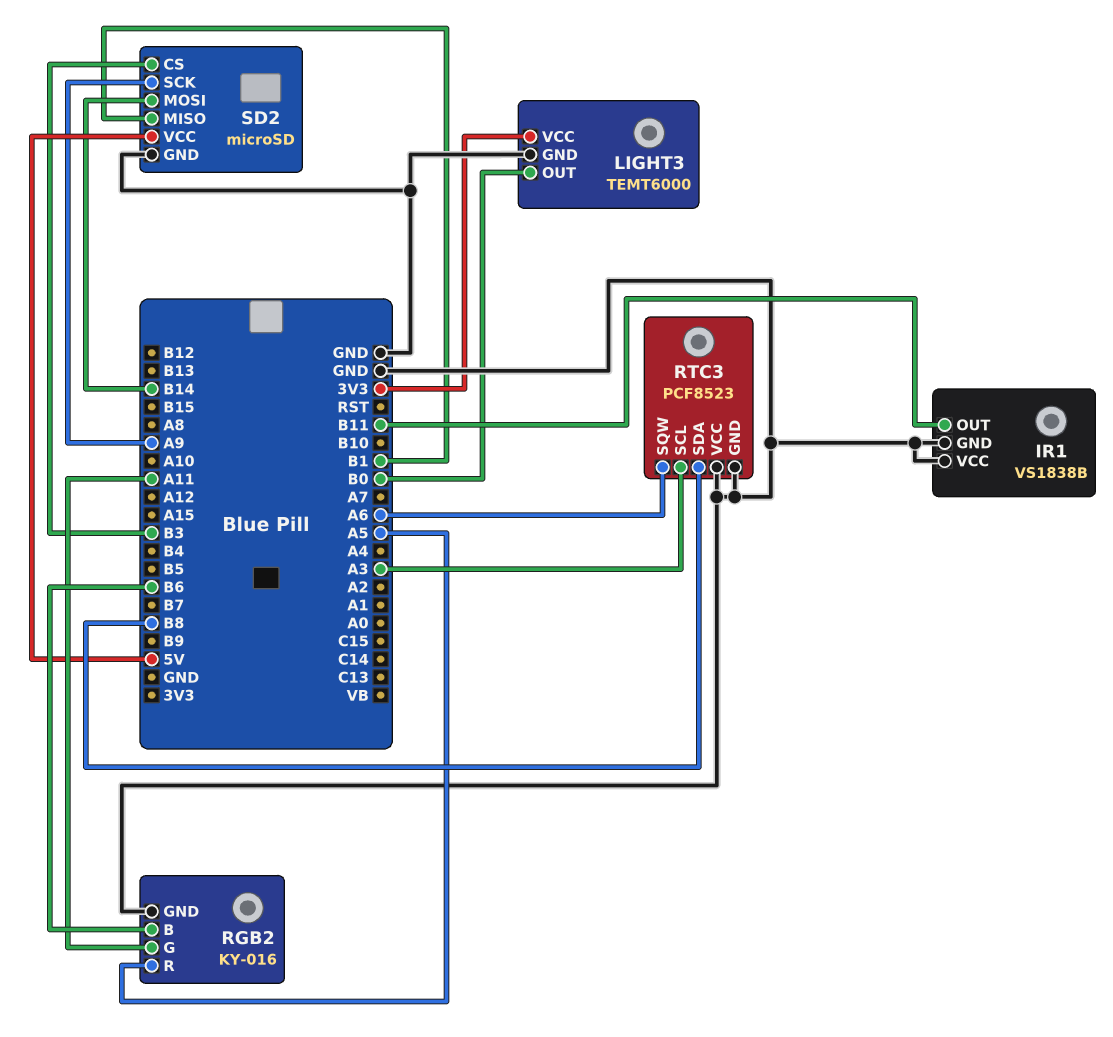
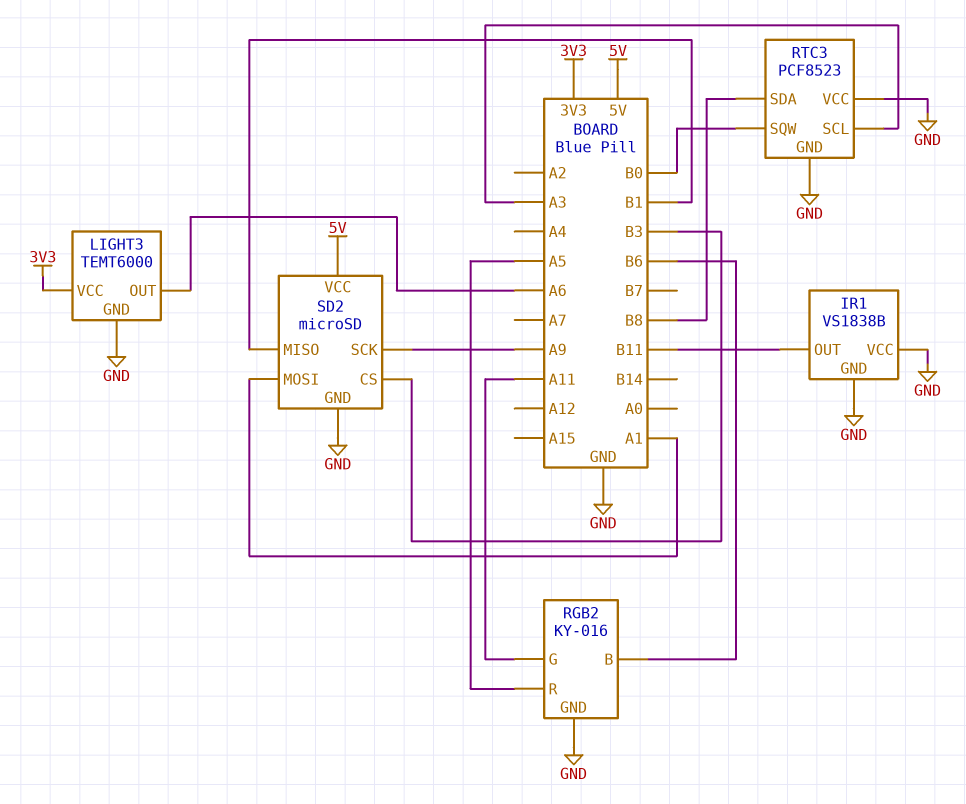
LIGHT3 pin OUT: B0 -> A6
RTC3 pin SQW: A6 -> B0
SD2 pin MOSI: B14 -> A1

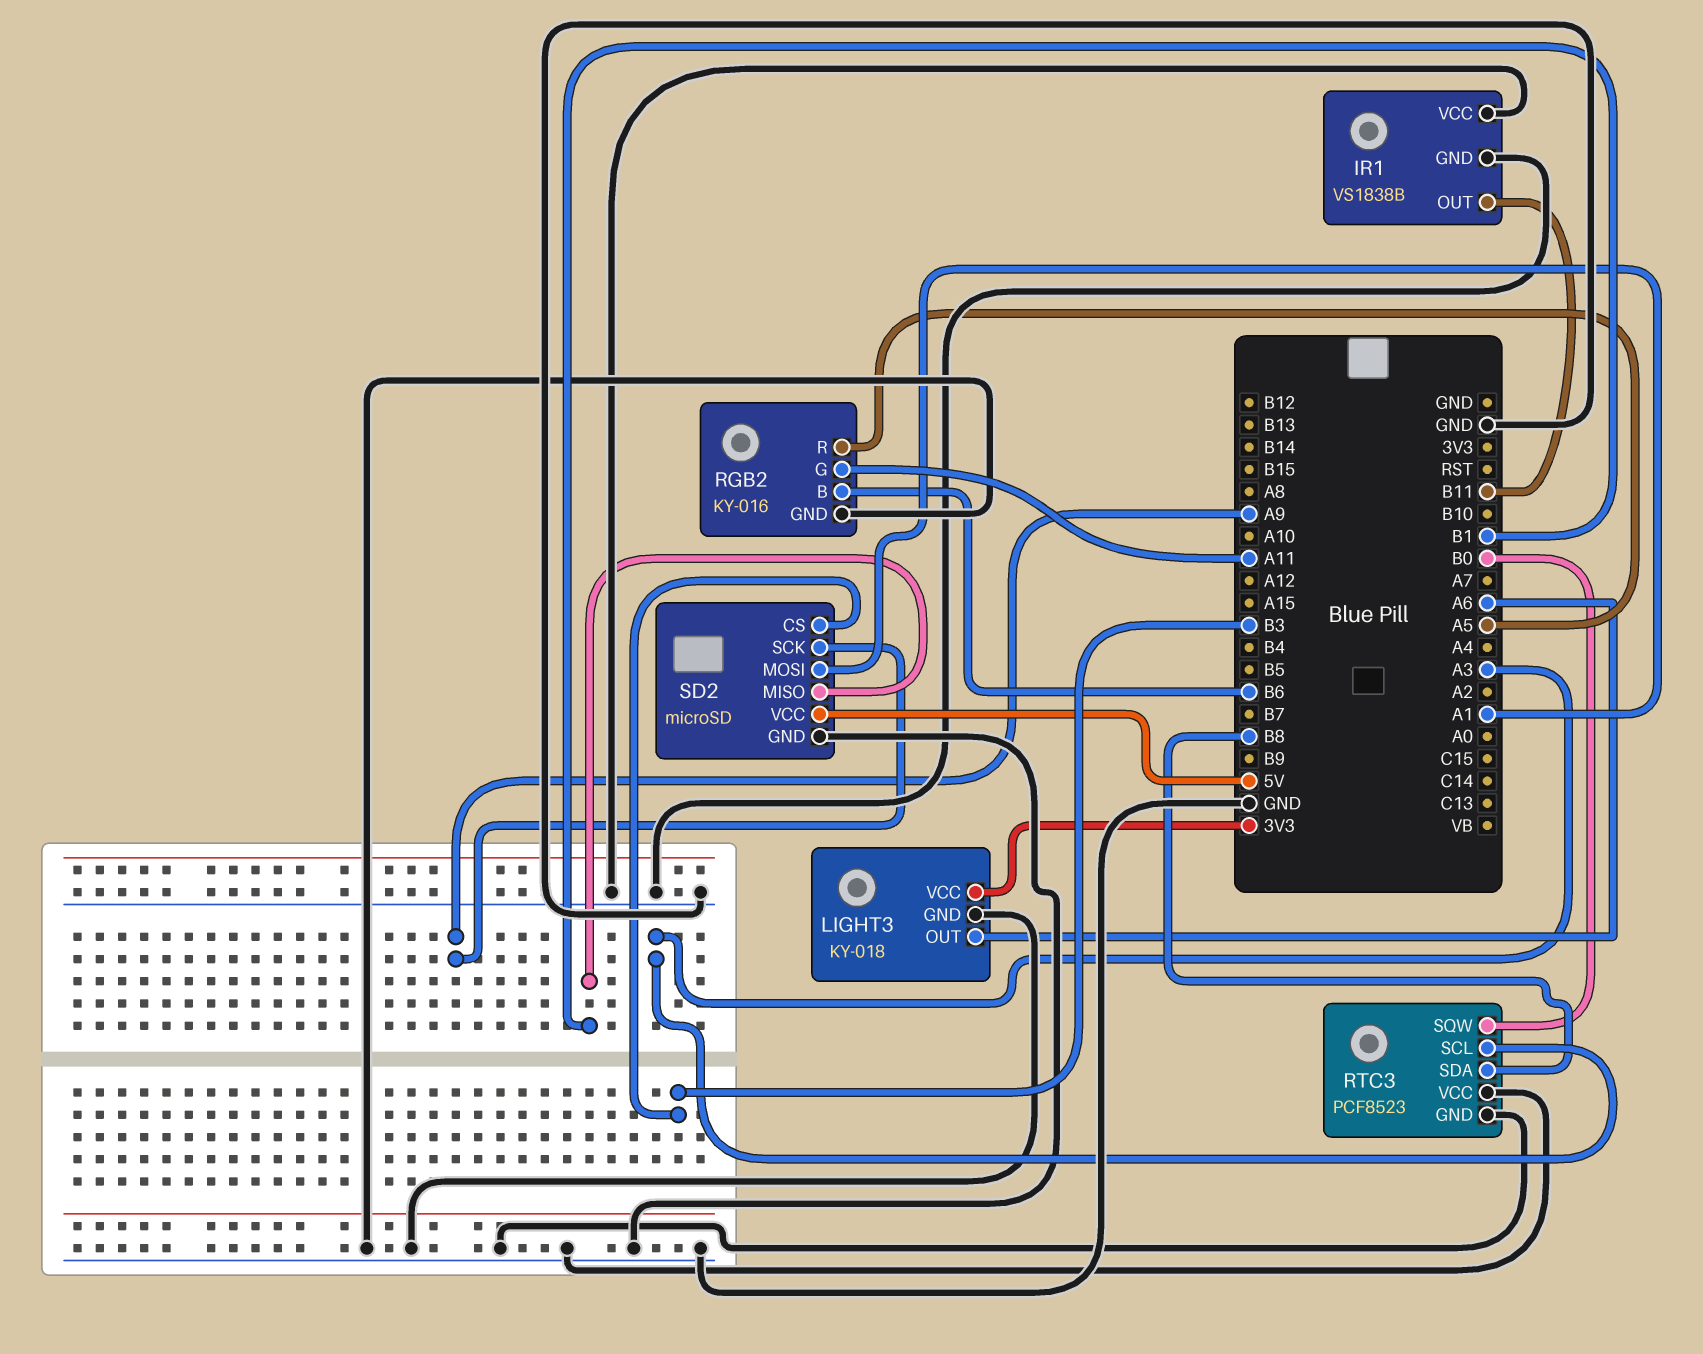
LIGHT3: TEMT6000 -> KY-018

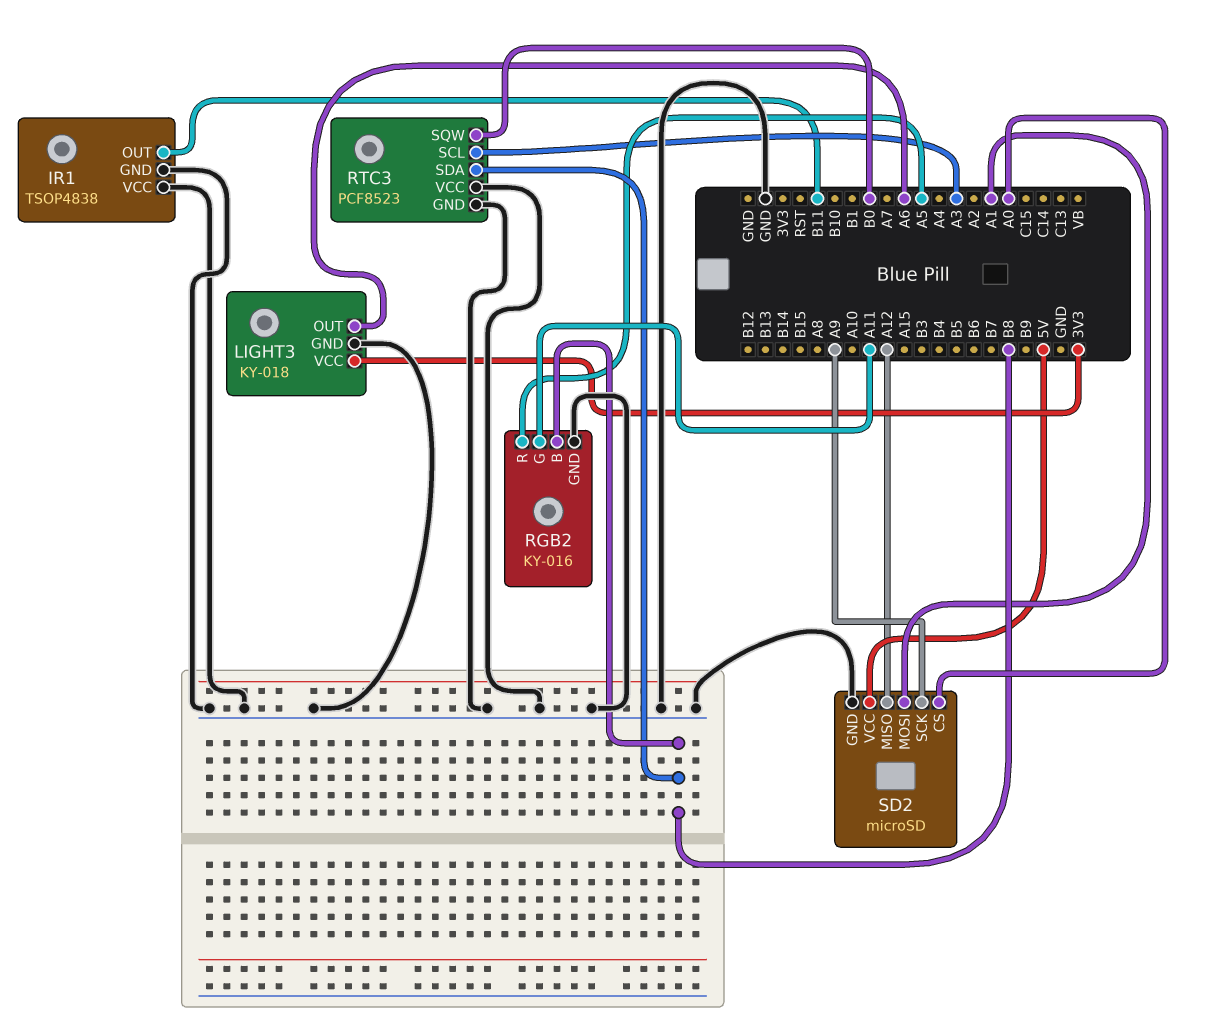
IR1: VS1838B -> TSOP4838
RGB2 pin B: B6 -> B8
SD2 pin CS: B3 -> A0
SD2 pin MISO: B1 -> A12

